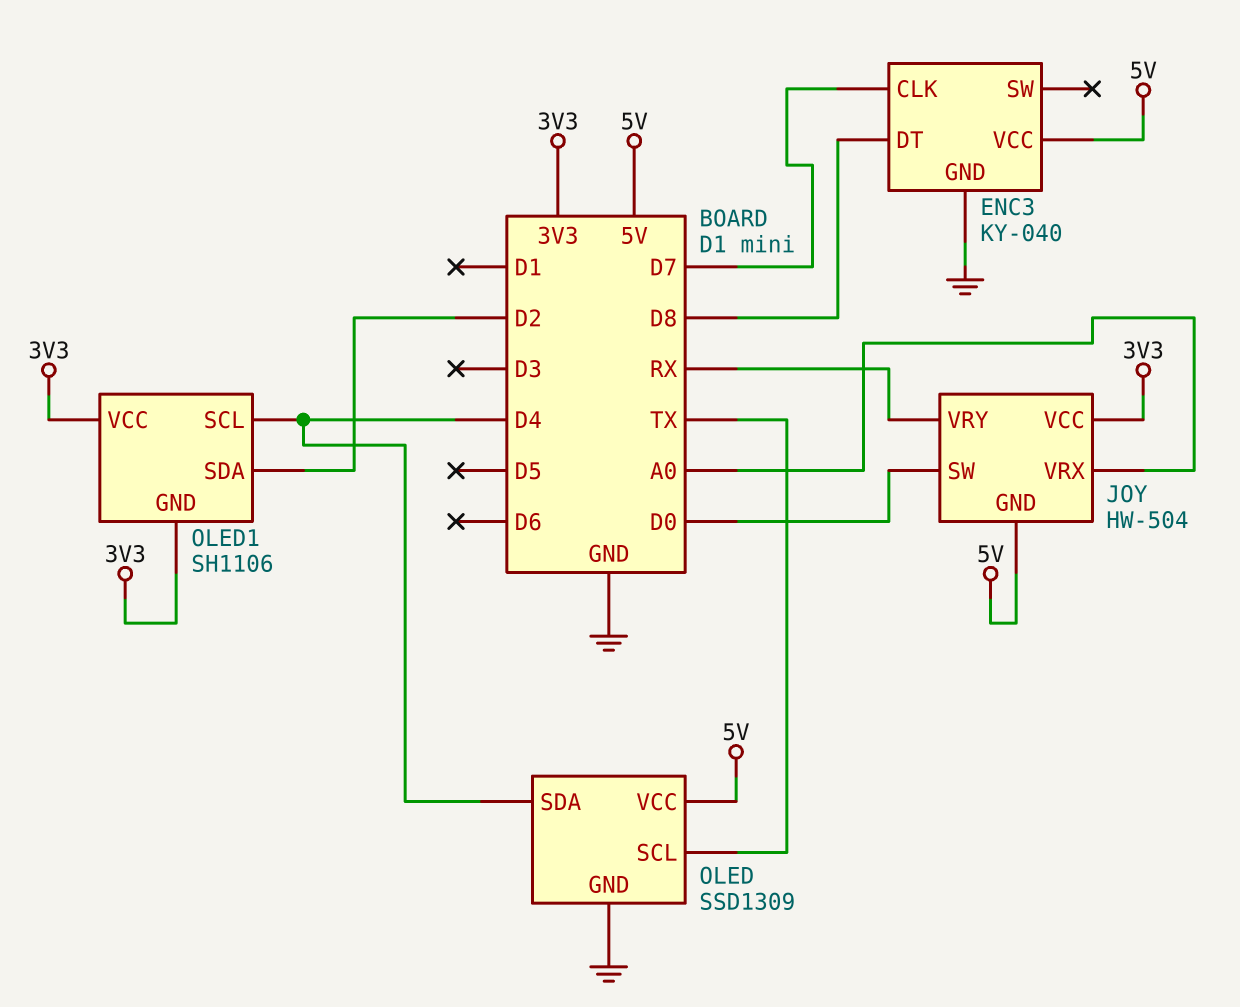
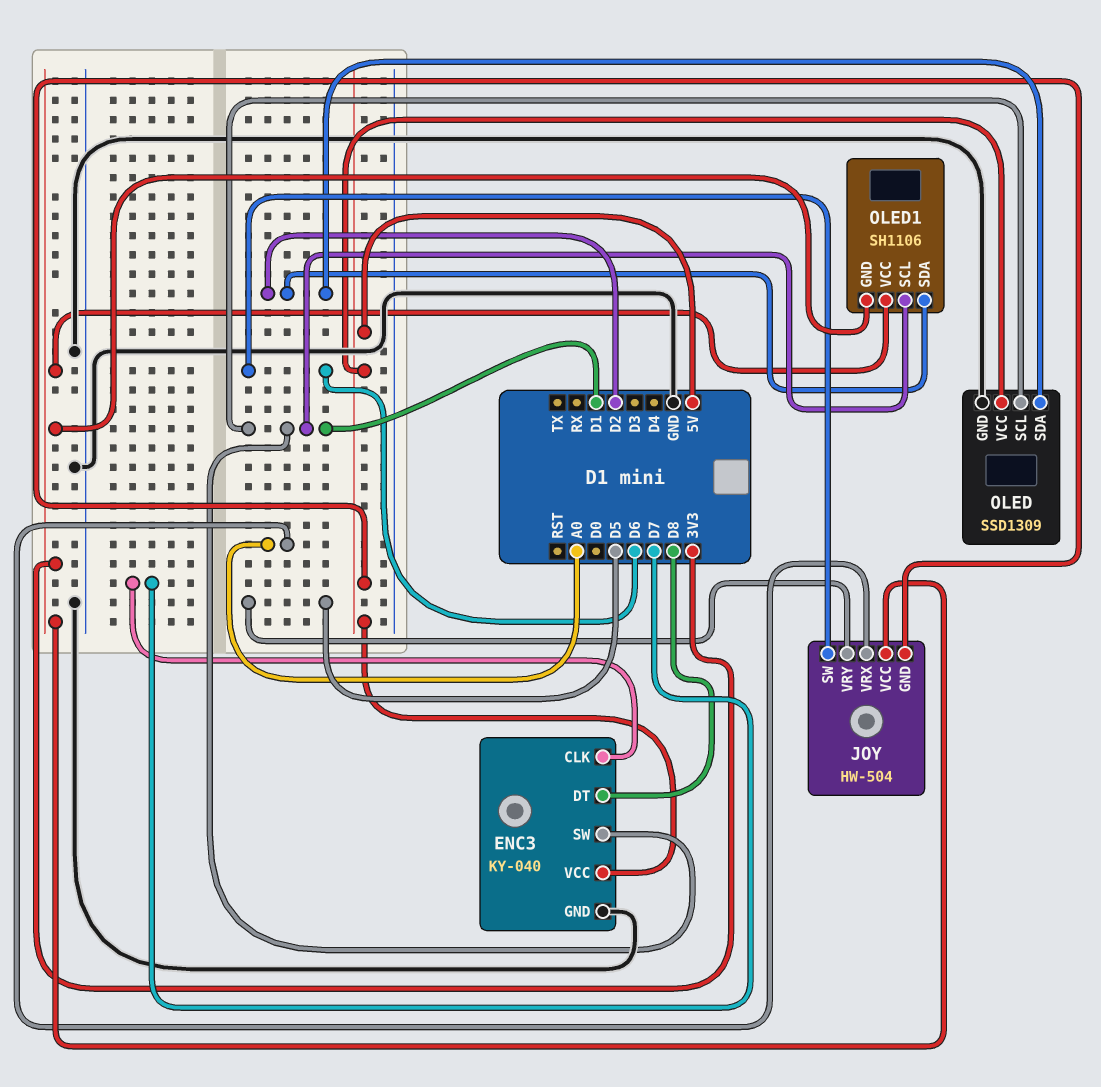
ENC3 pin SW: none -> D1
JOY pin SW: D0 -> D6
JOY pin VRY: RX -> D5
OLED pin SCL: TX -> D1
OLED pin SDA: D4 -> D2
OLED1 pin SCL: D4 -> D1

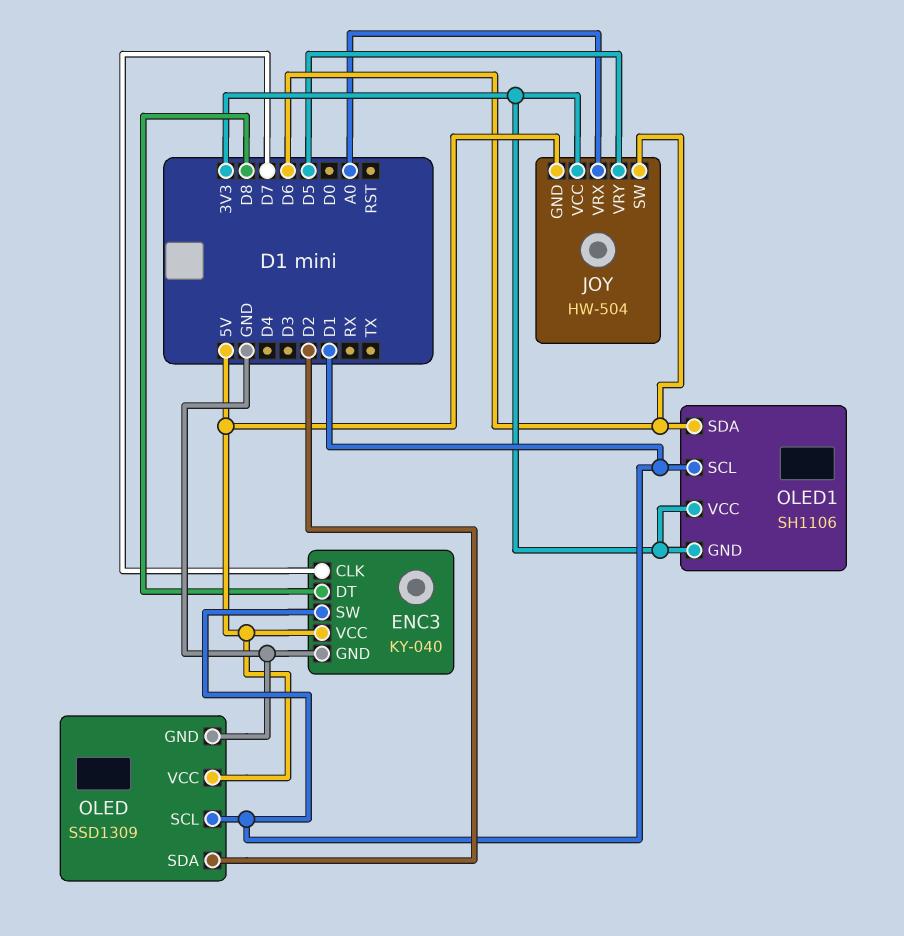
OLED1 pin SDA: D2 -> D6

